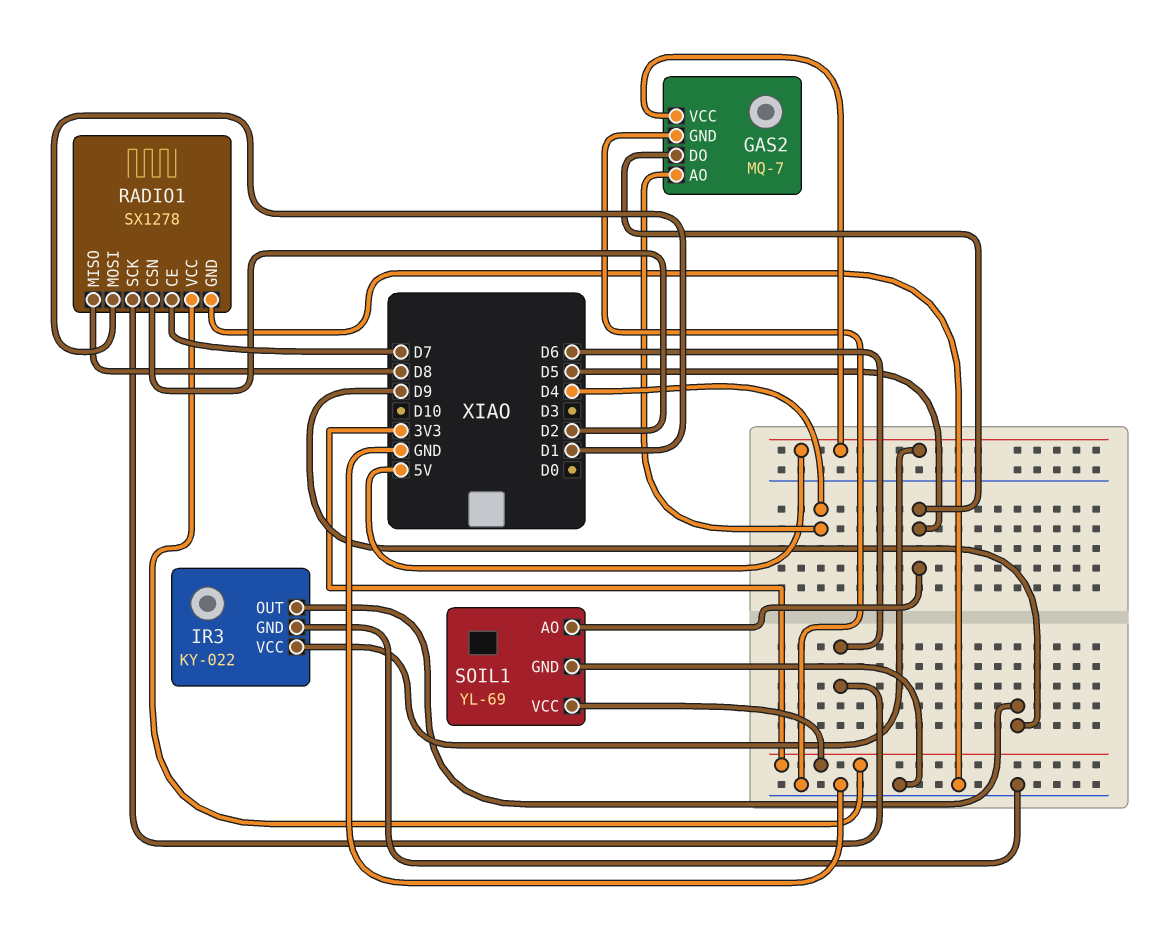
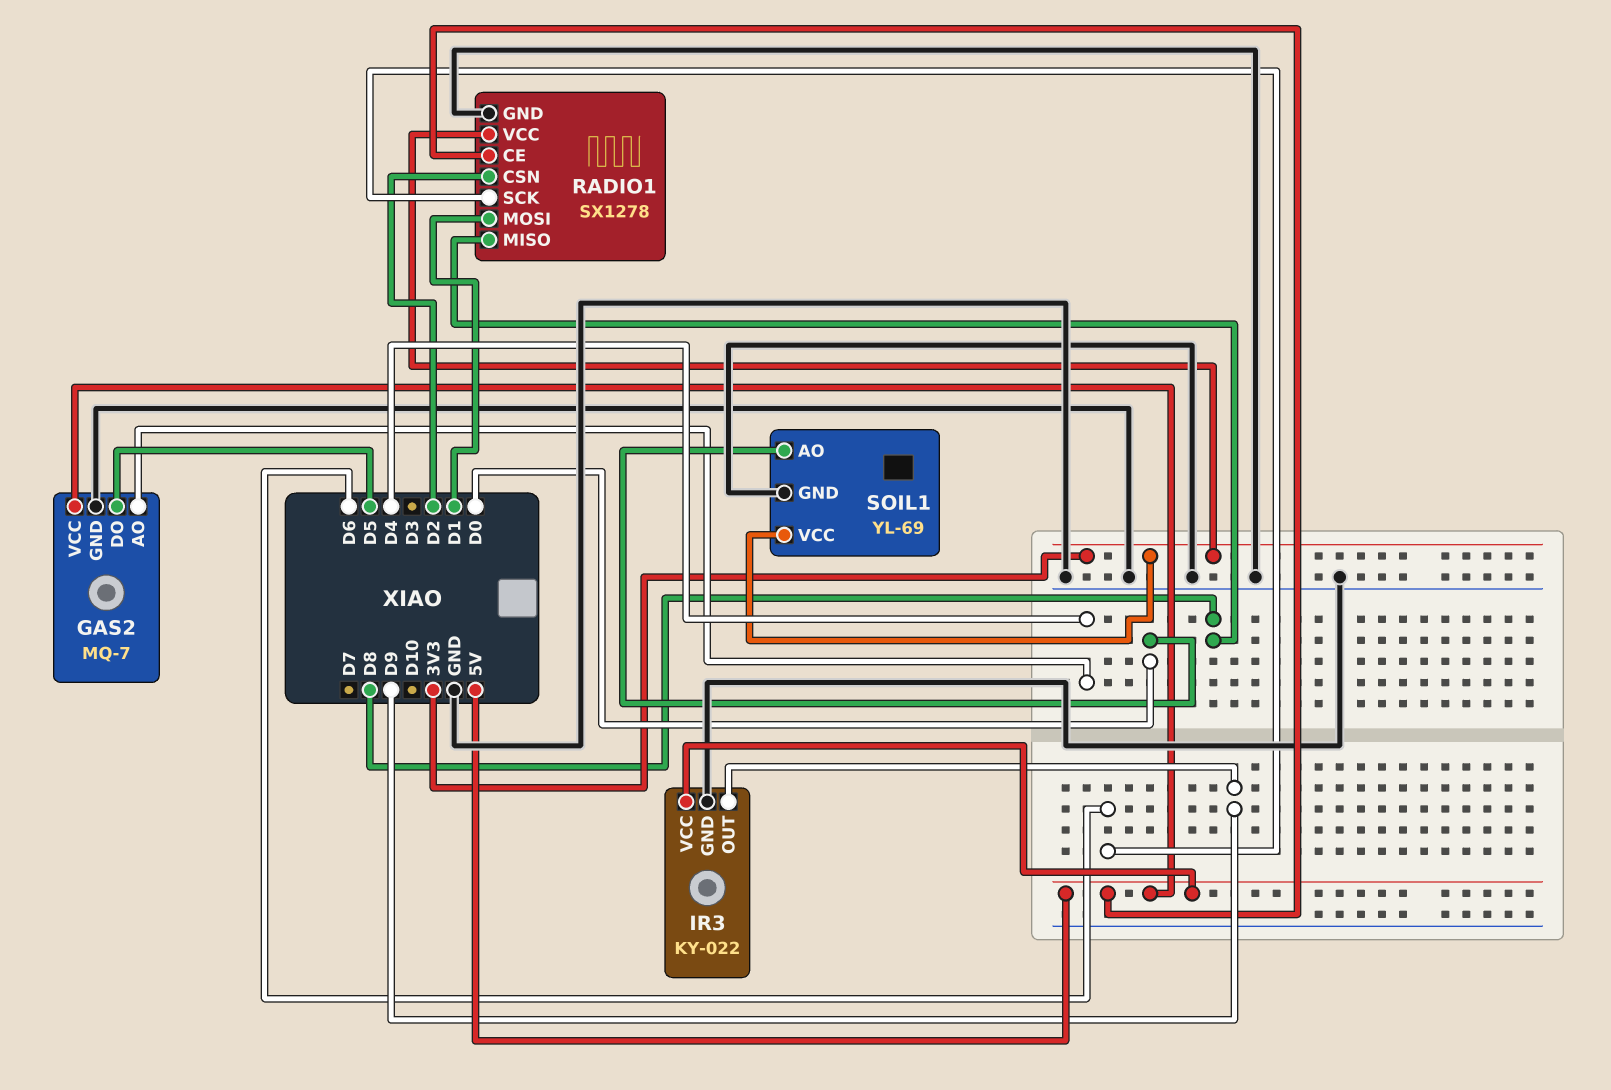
RADIO1 pin CE: D7 -> 5V
SOIL1 pin AO: D5 -> D0

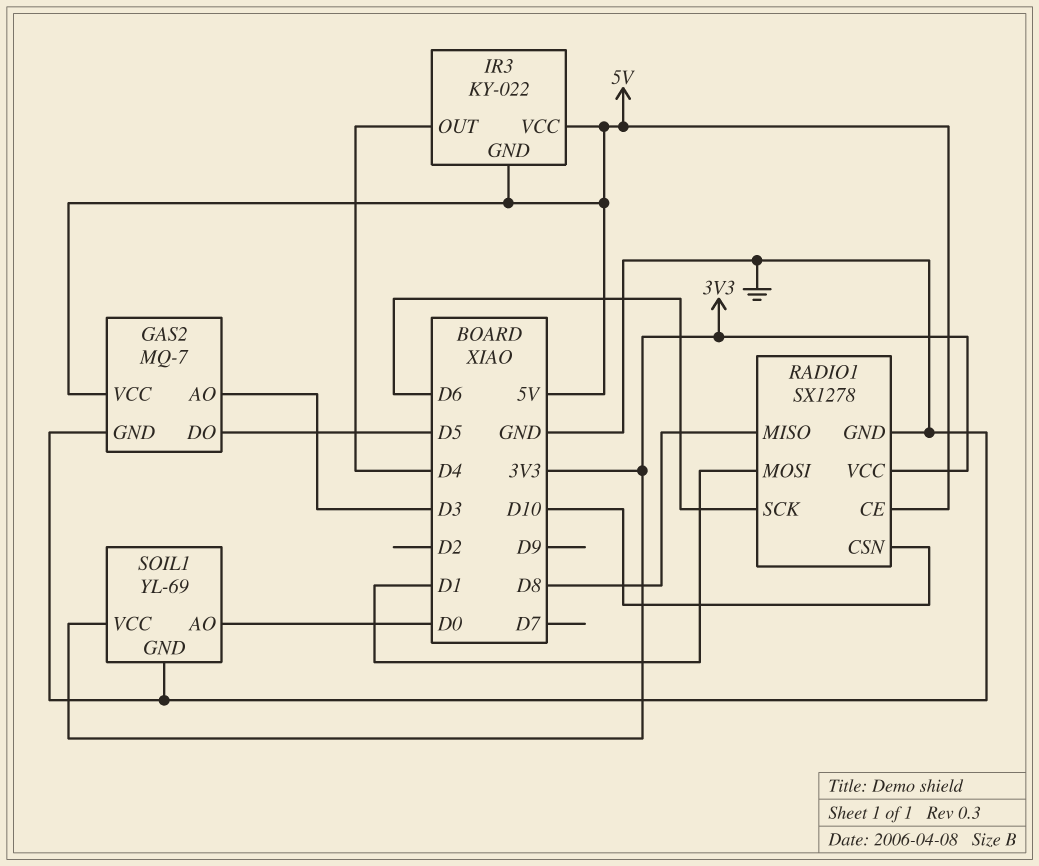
GAS2 pin AO: D4 -> D3
IR3 pin GND: GND -> 5V
IR3 pin OUT: D9 -> D4
RADIO1 pin CSN: D2 -> D10

